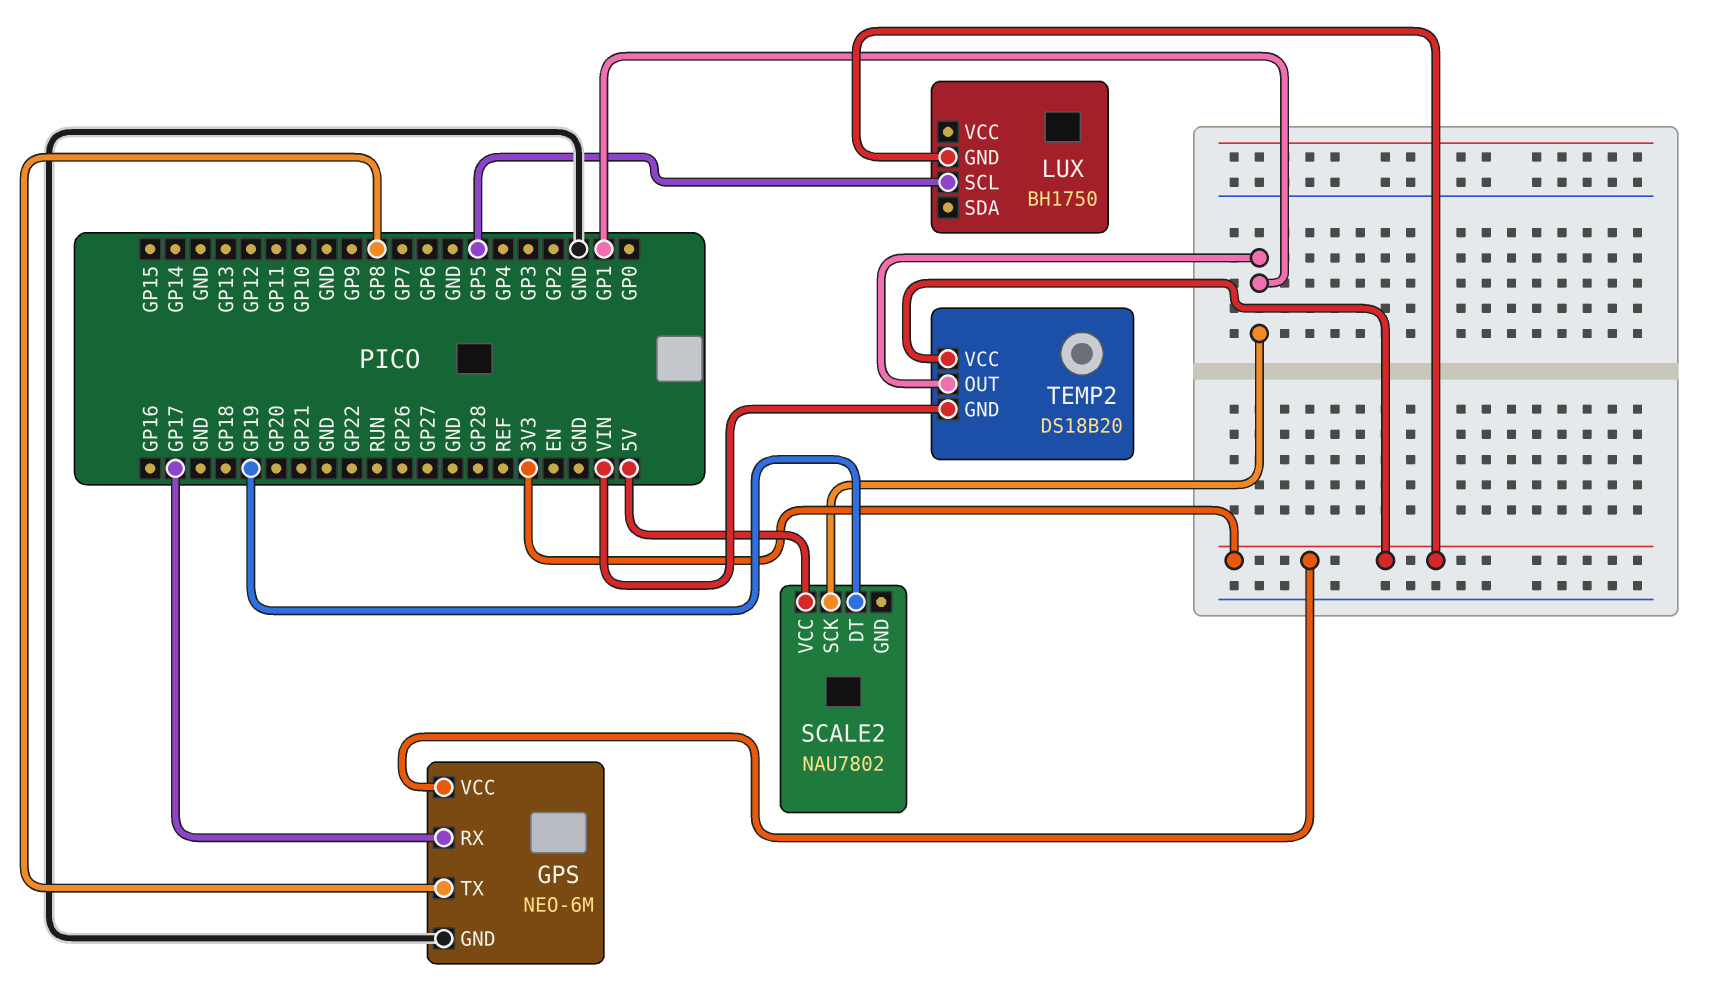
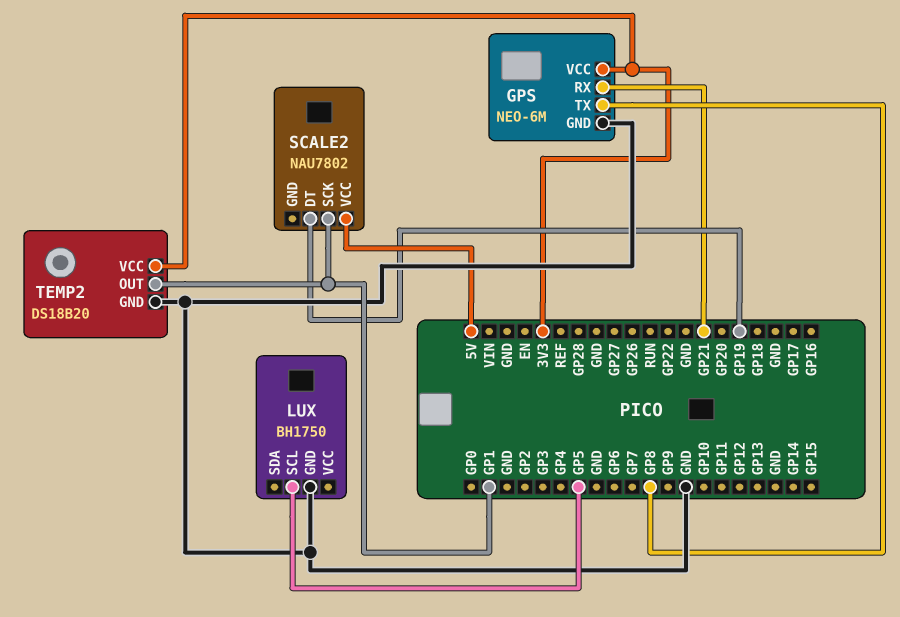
GPS pin RX: GP17 -> GP21
LUX pin GND: 3V3 -> GND
TEMP2 pin GND: VIN -> GND

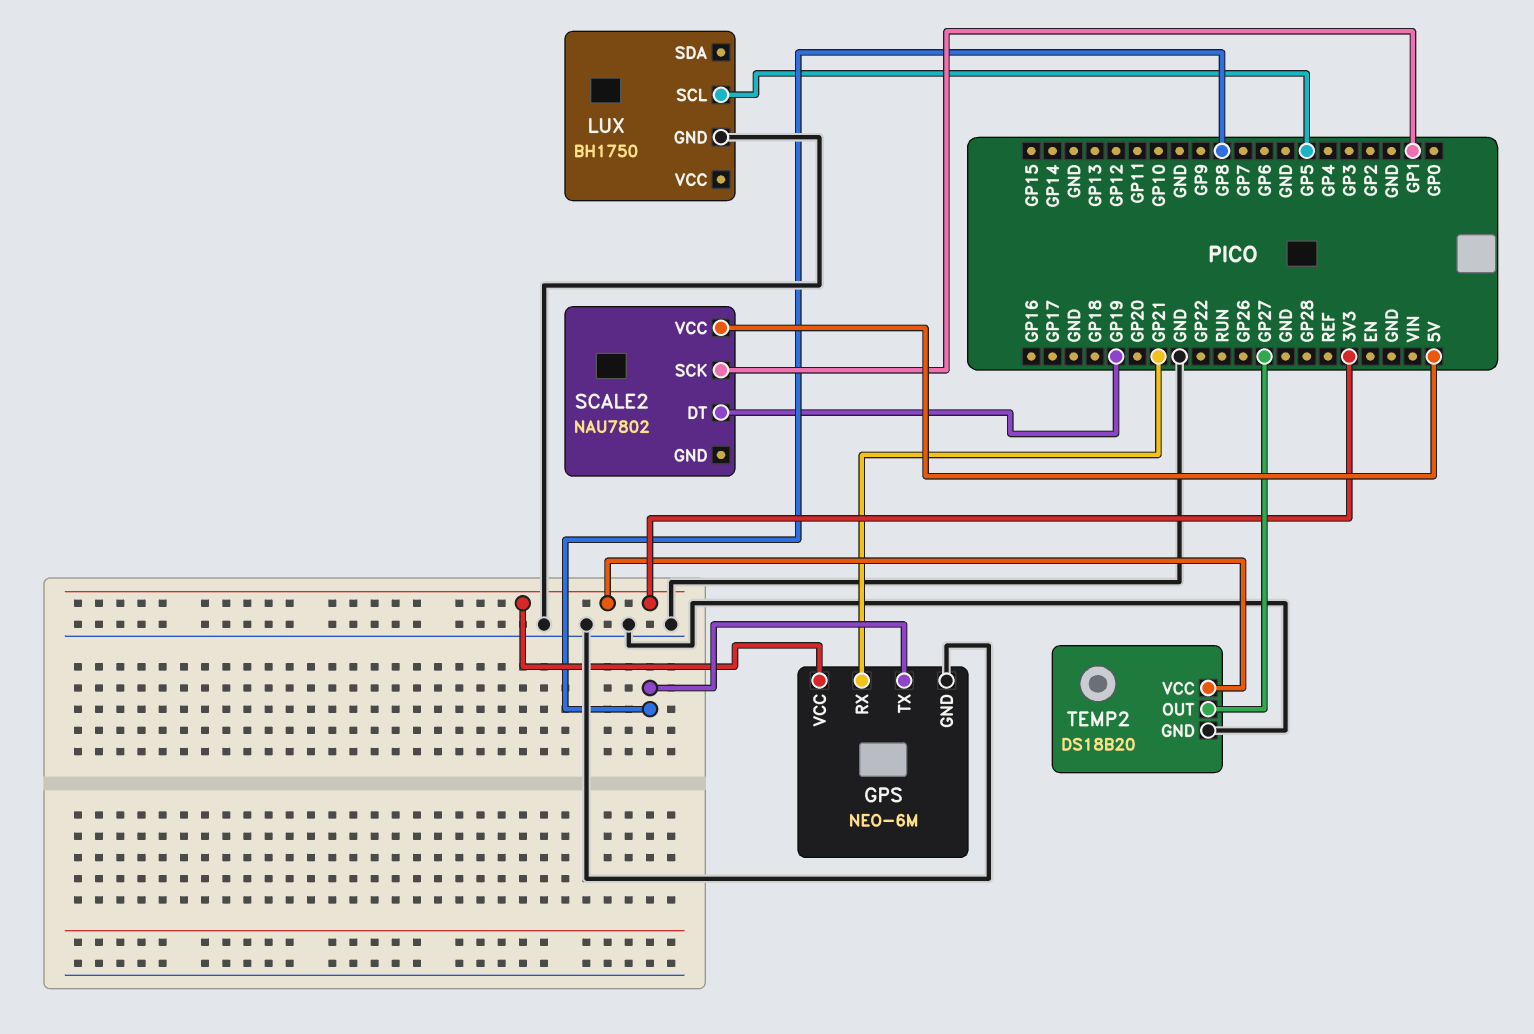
TEMP2 pin OUT: GP1 -> GP27

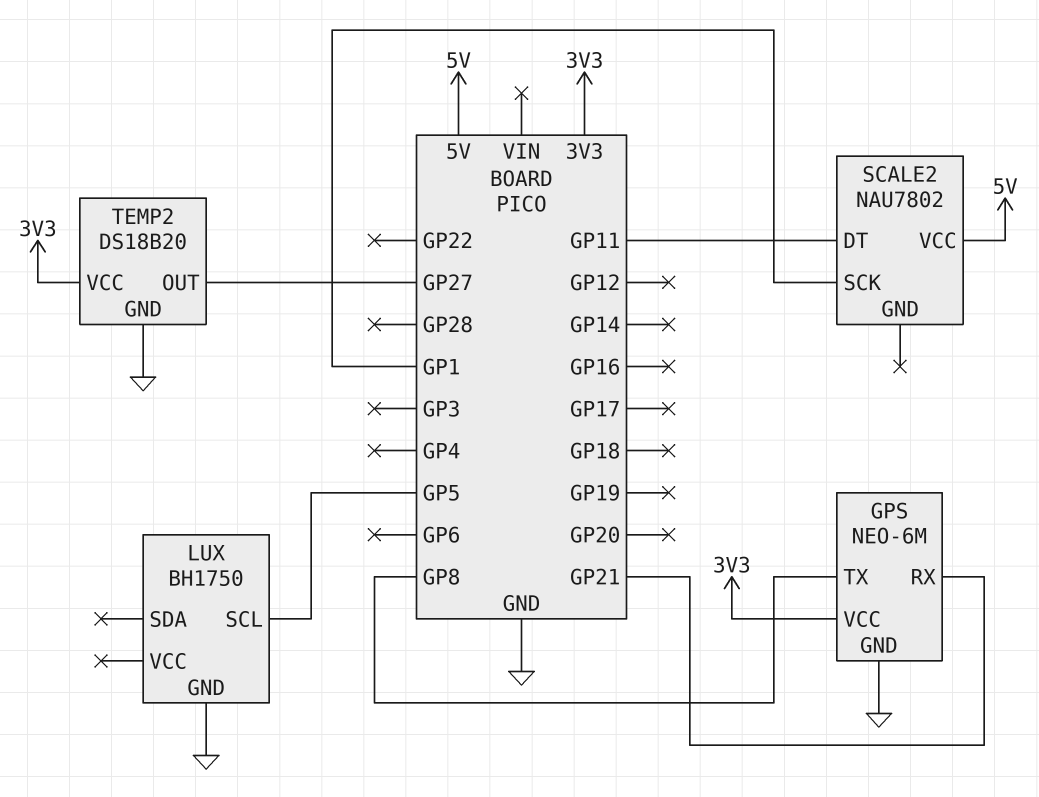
SCALE2 pin DT: GP19 -> GP11

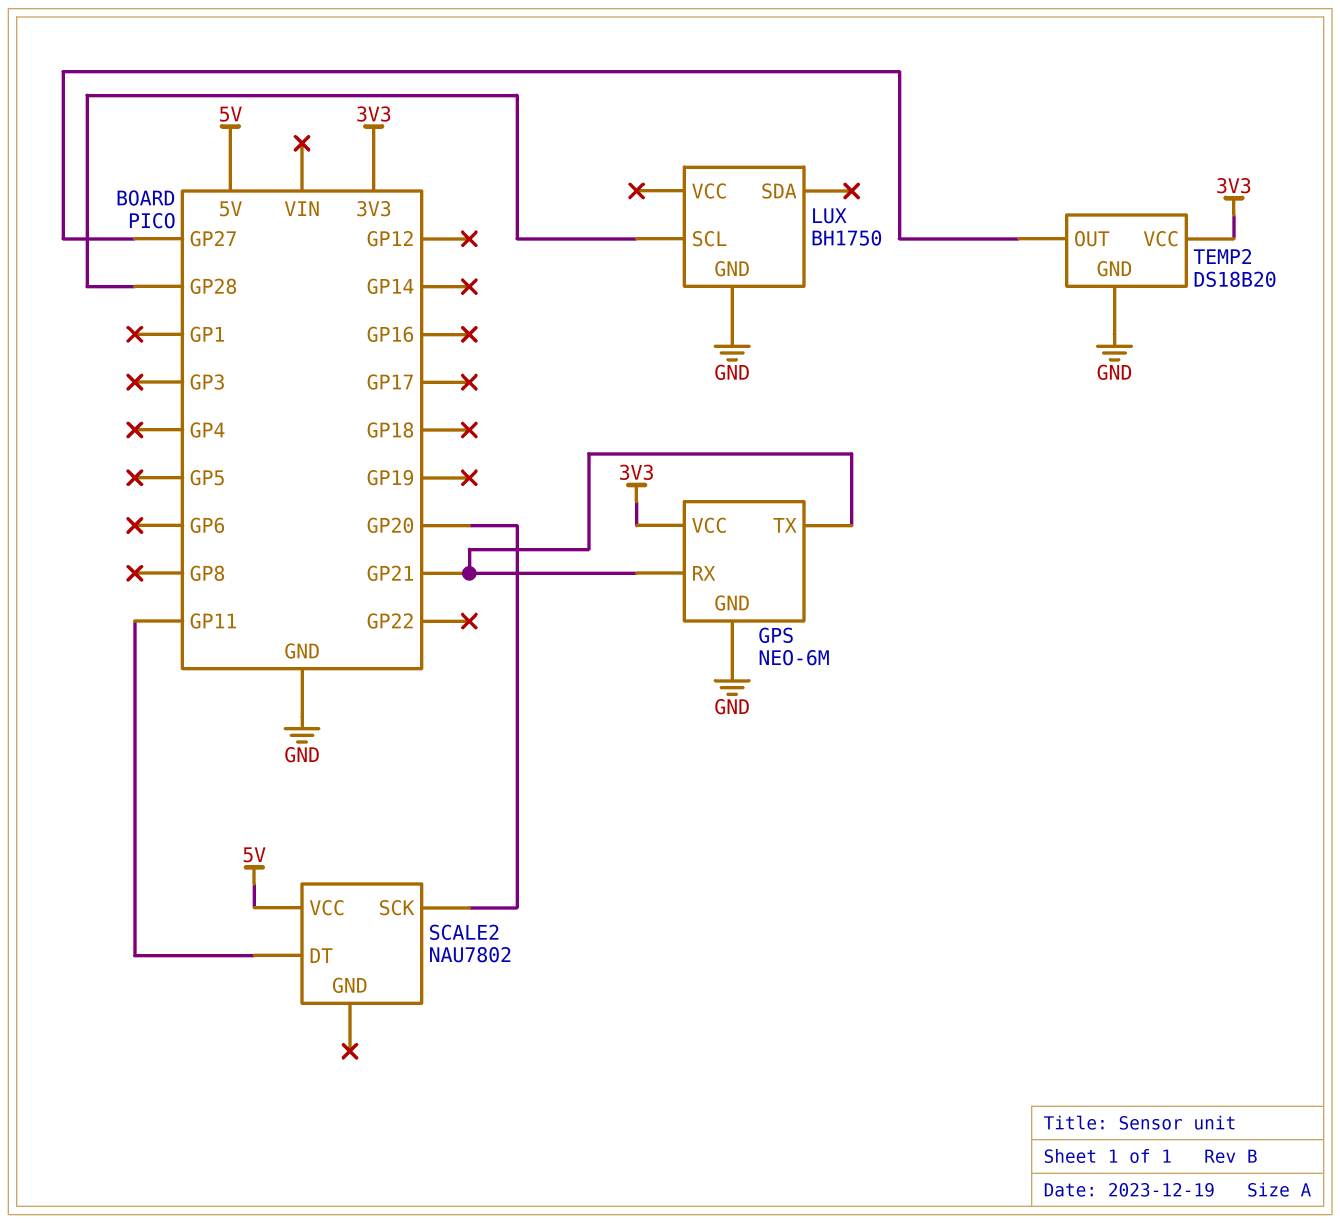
GPS pin TX: GP8 -> GP21
LUX pin SCL: GP5 -> GP28
SCALE2 pin SCK: GP1 -> GP20

